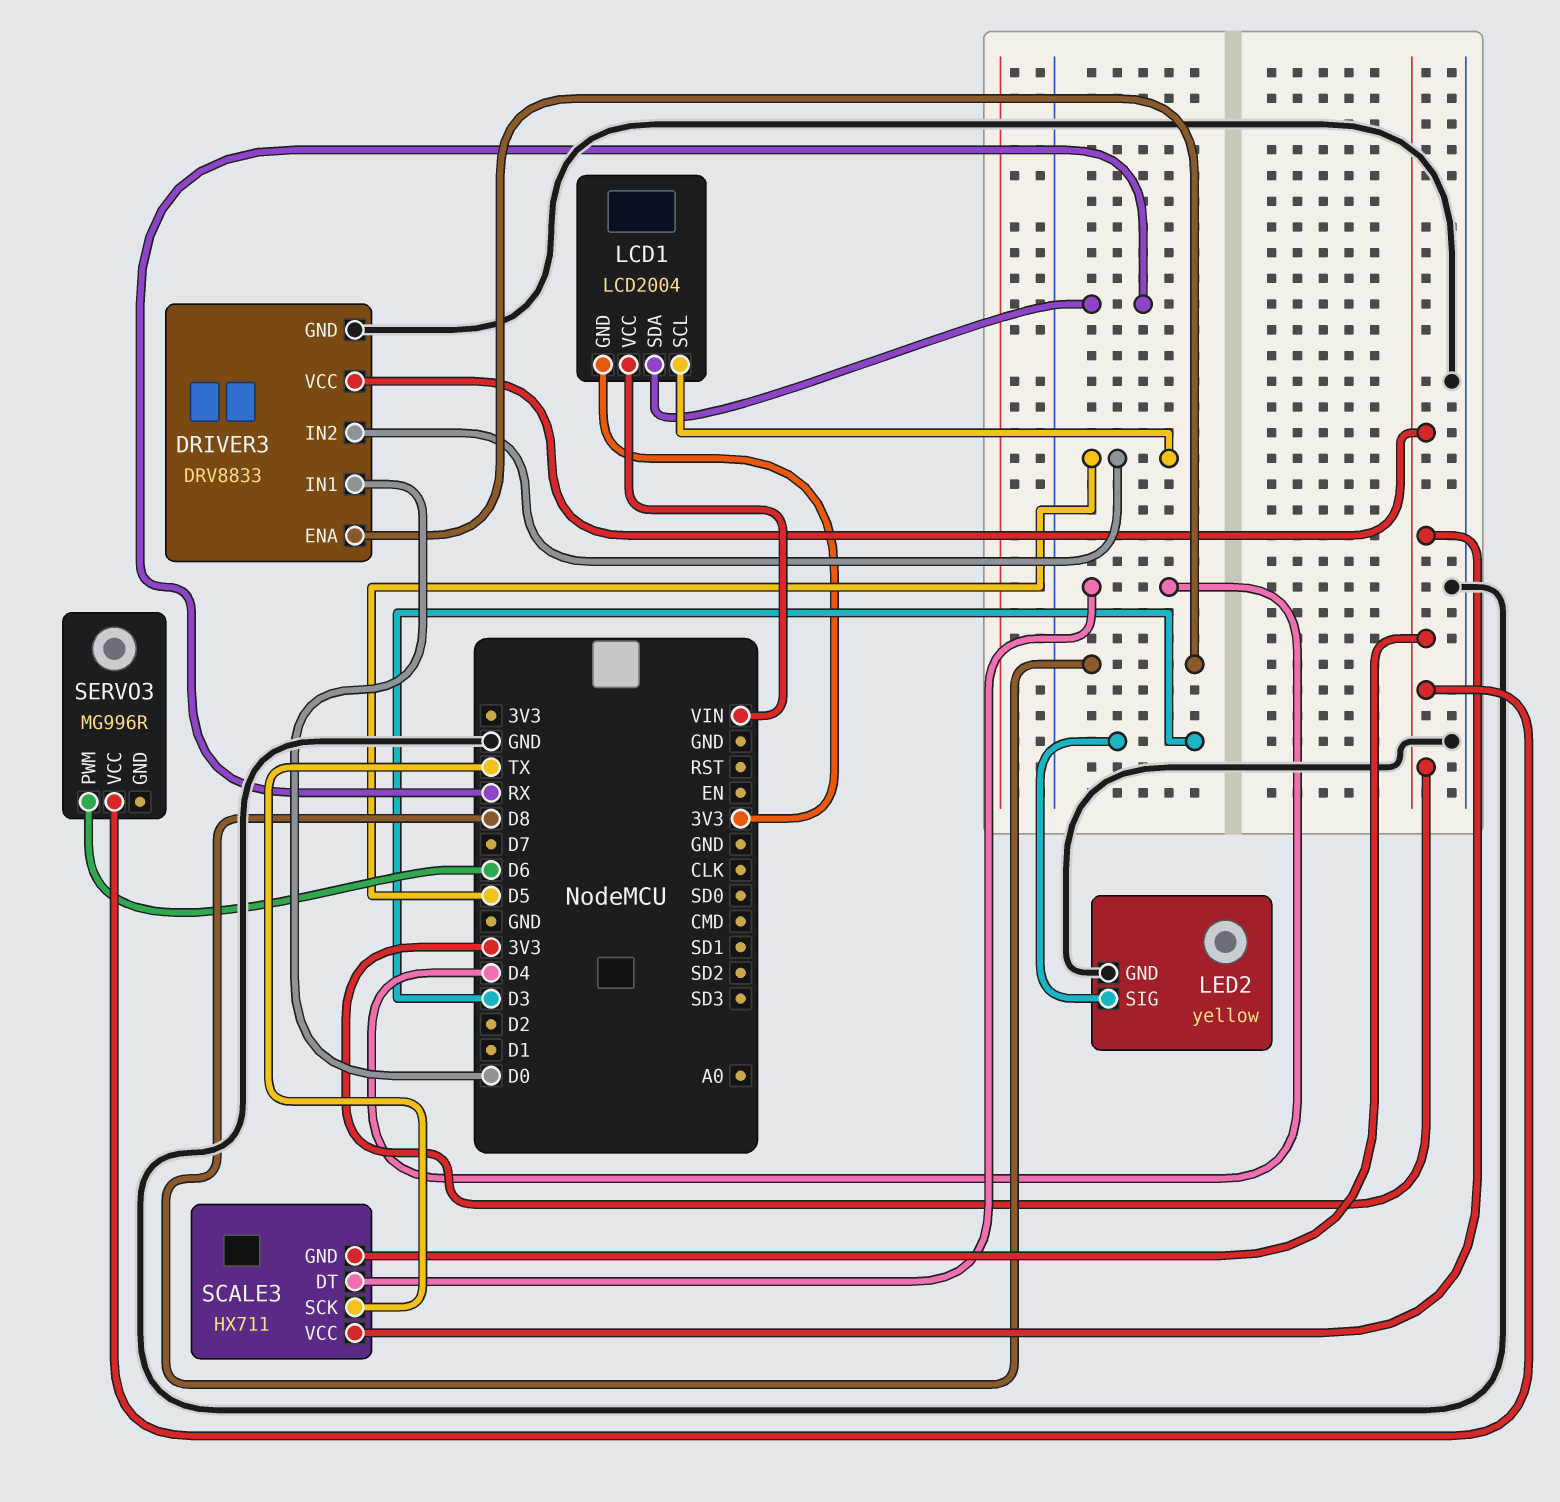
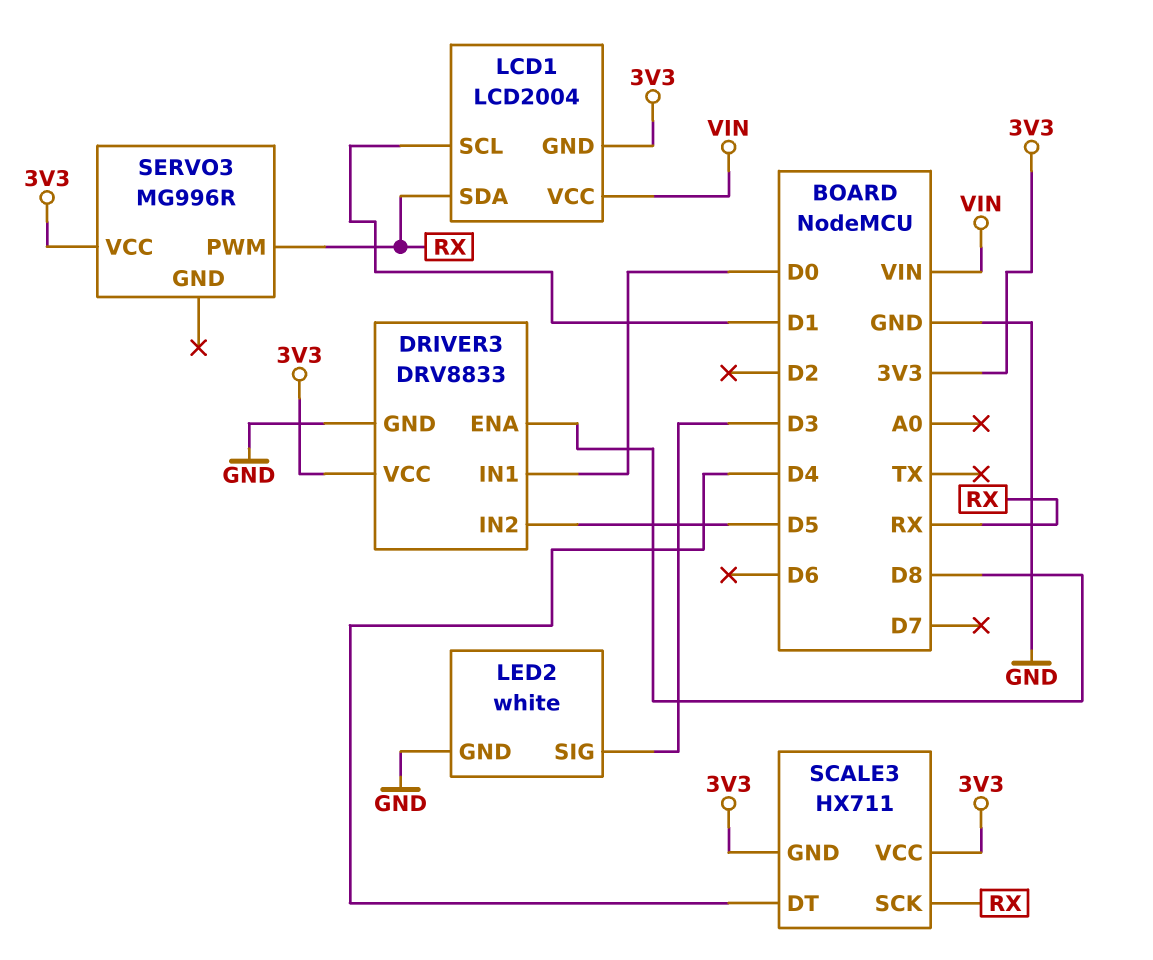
LCD1 pin SCL: D5 -> D1
LED2: yellow -> white
SCALE3 pin SCK: TX -> RX
SERVO3 pin PWM: D6 -> RX

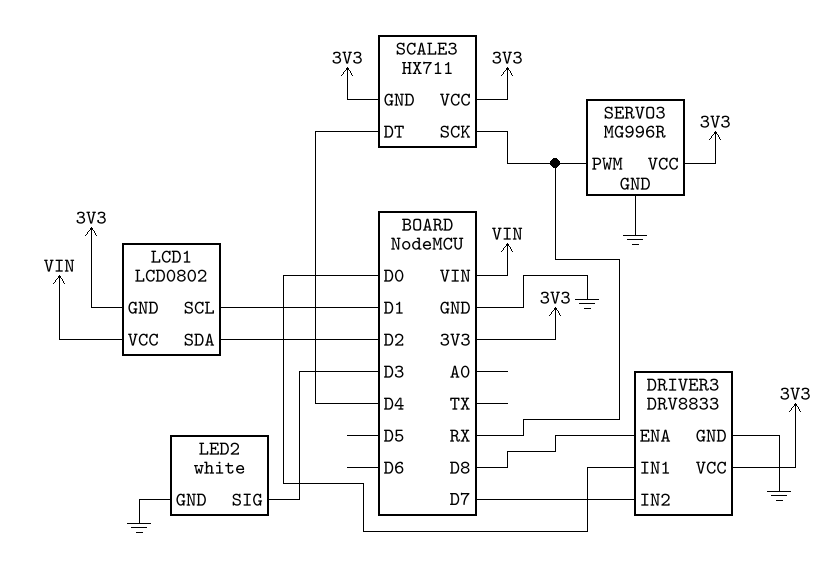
DRIVER3 pin IN2: D5 -> D7
LCD1: LCD2004 -> LCD0802
LCD1 pin SDA: RX -> D2
SERVO3 pin GND: none -> GND

